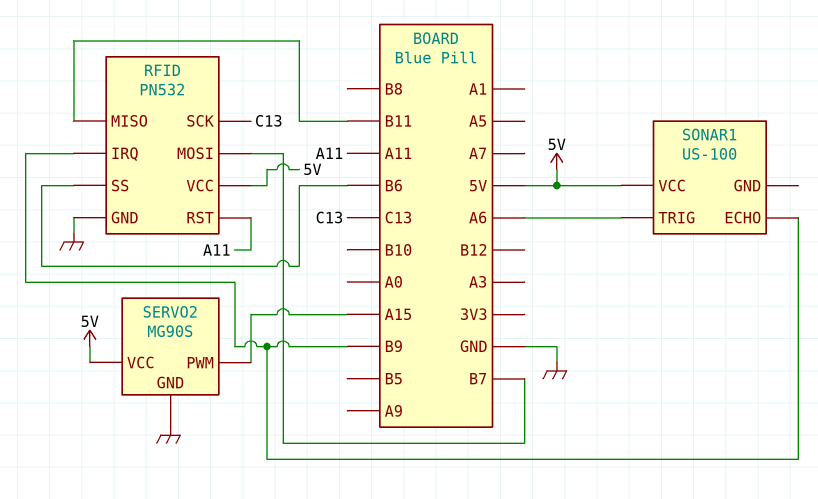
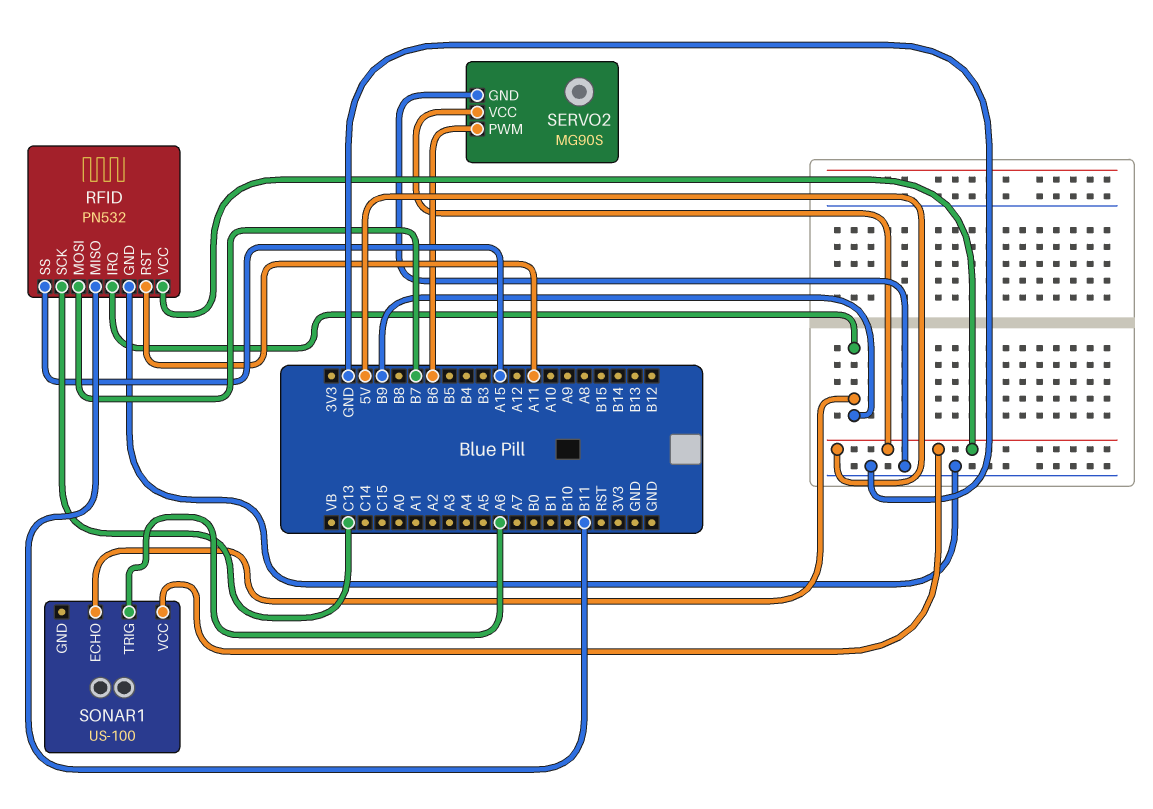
RFID pin SS: B6 -> A15
SERVO2 pin PWM: A15 -> B6

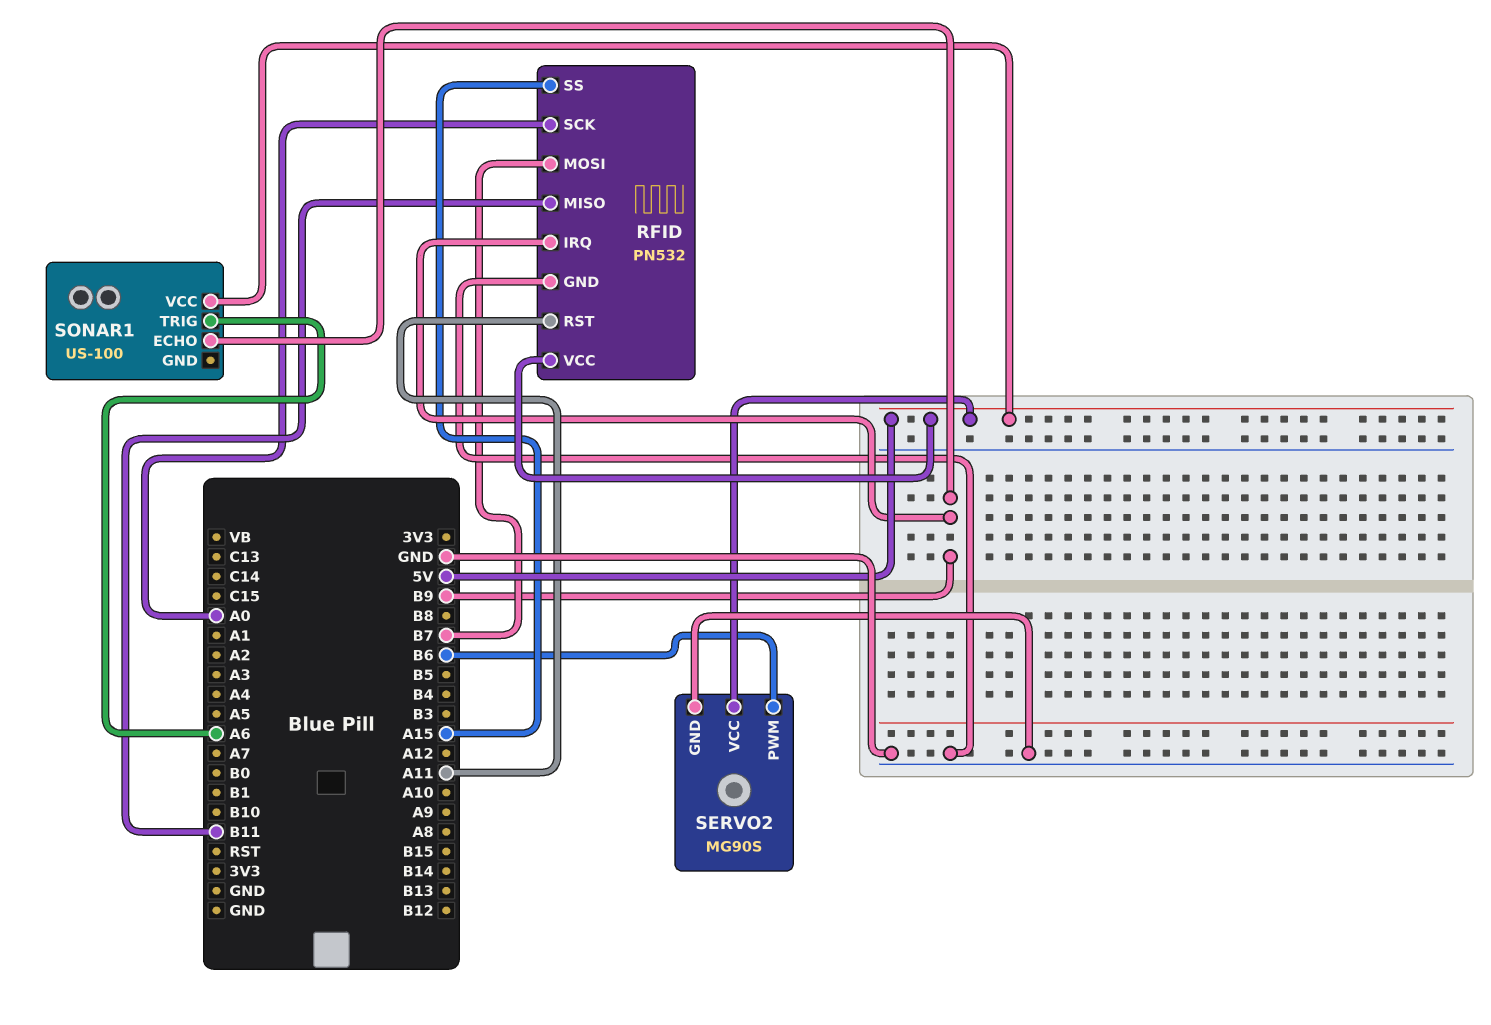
RFID pin SCK: C13 -> A0

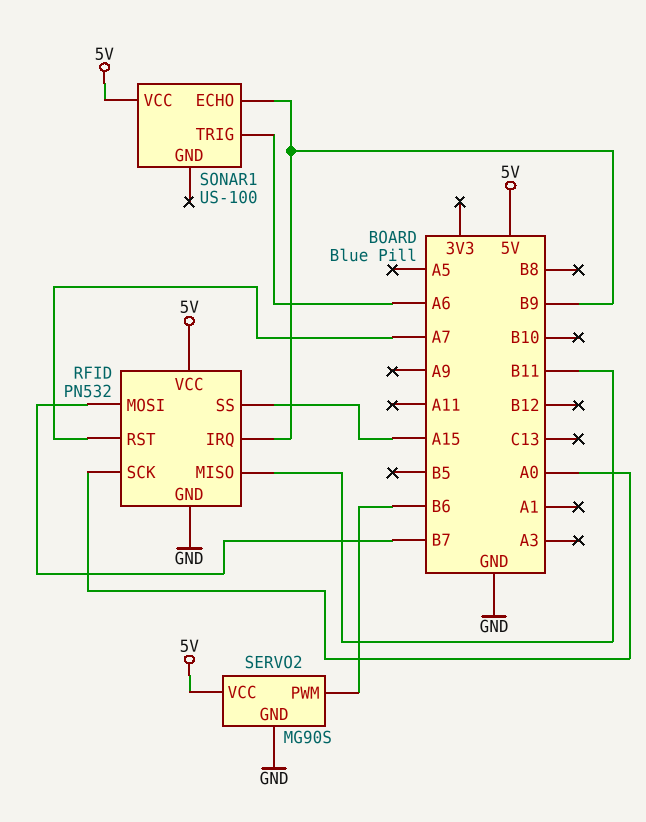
RFID pin RST: A11 -> A7

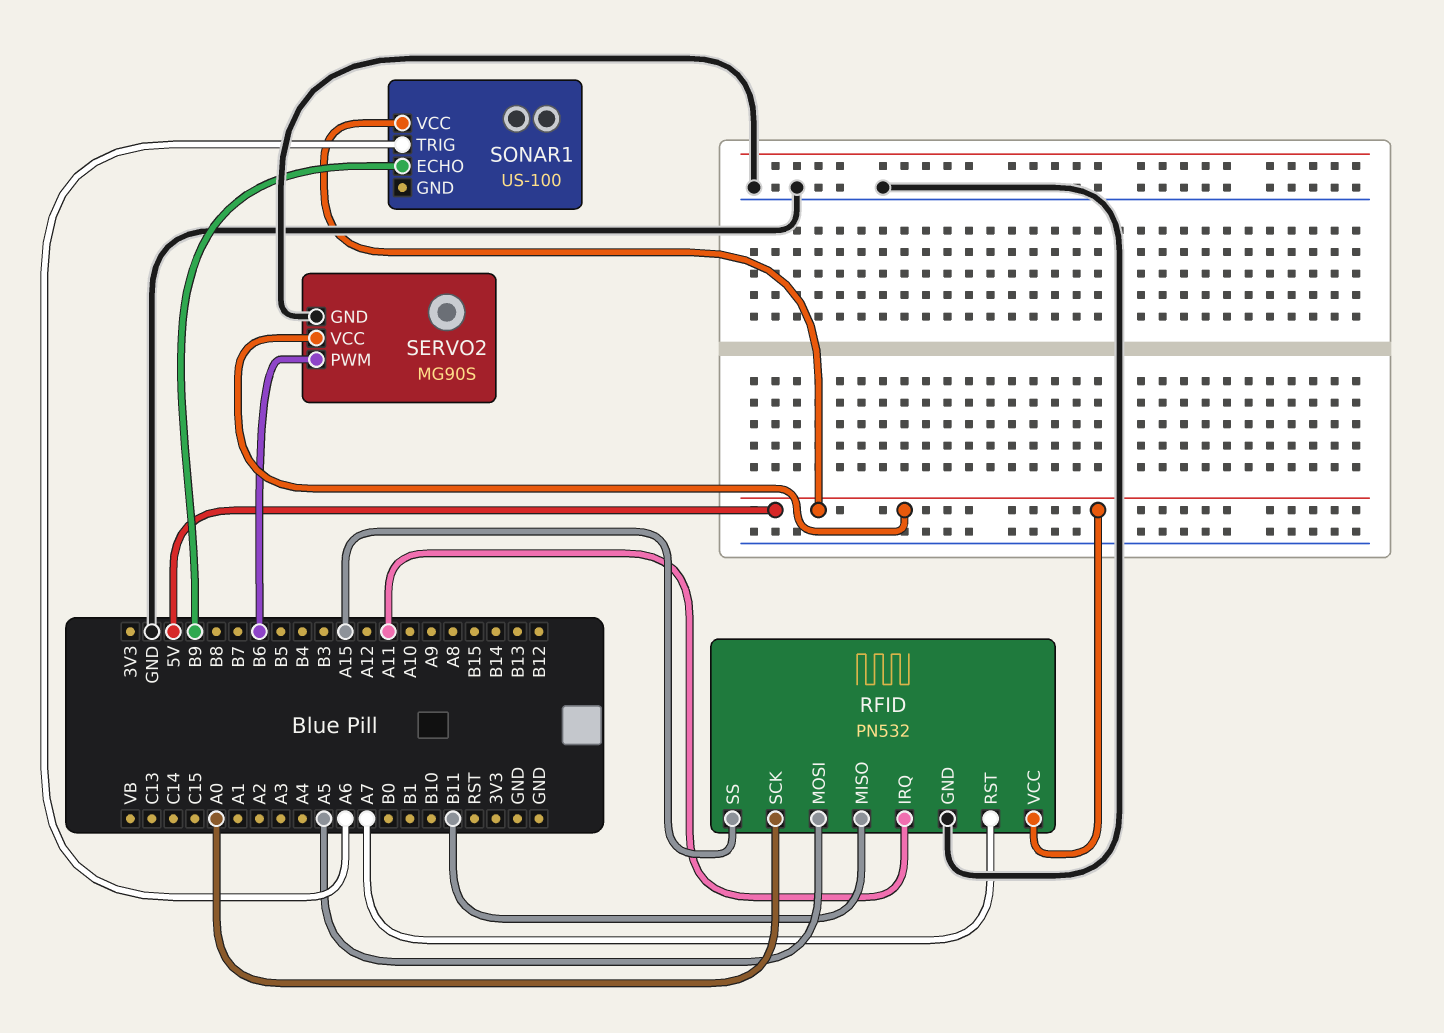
RFID pin IRQ: B9 -> A11
RFID pin MOSI: B7 -> A5

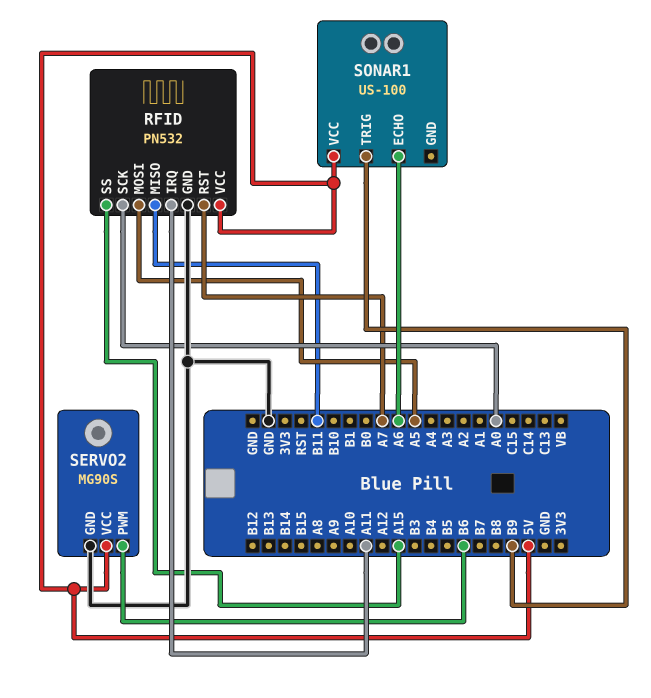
SONAR1 pin ECHO: B9 -> A6
SONAR1 pin TRIG: A6 -> B9

